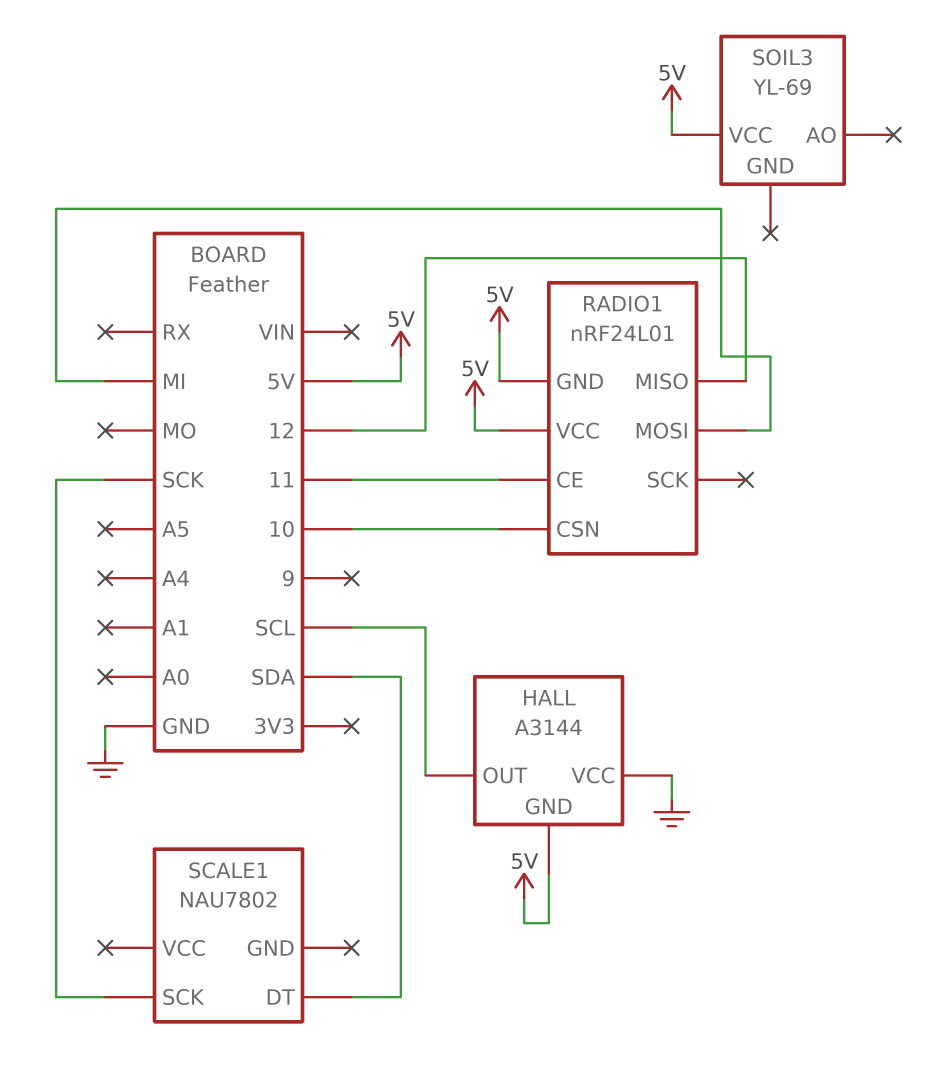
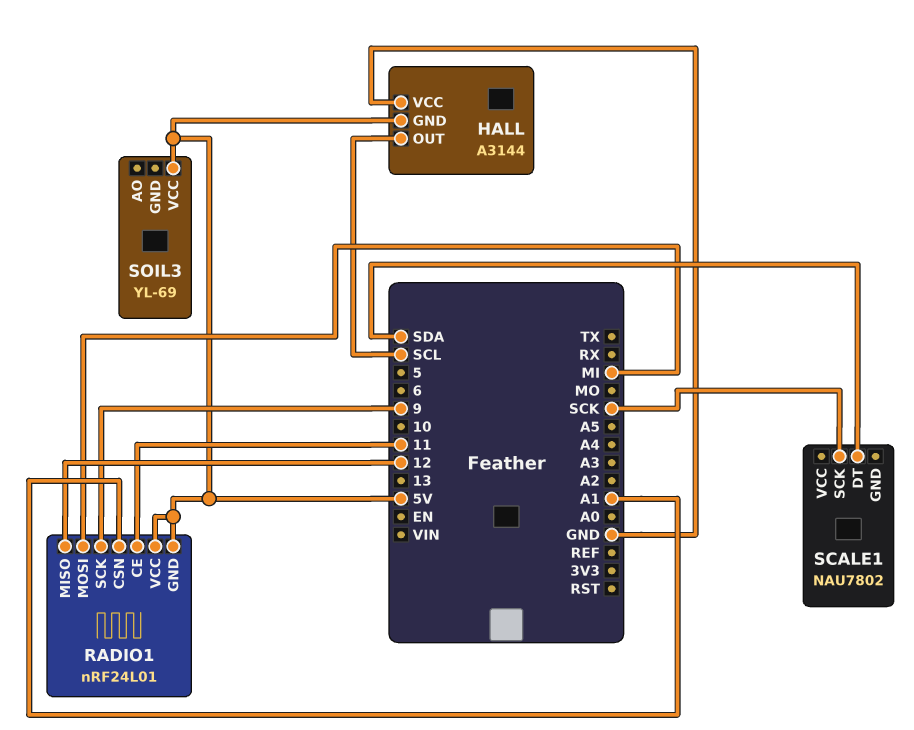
RADIO1 pin CSN: 10 -> A1
RADIO1 pin SCK: none -> 9

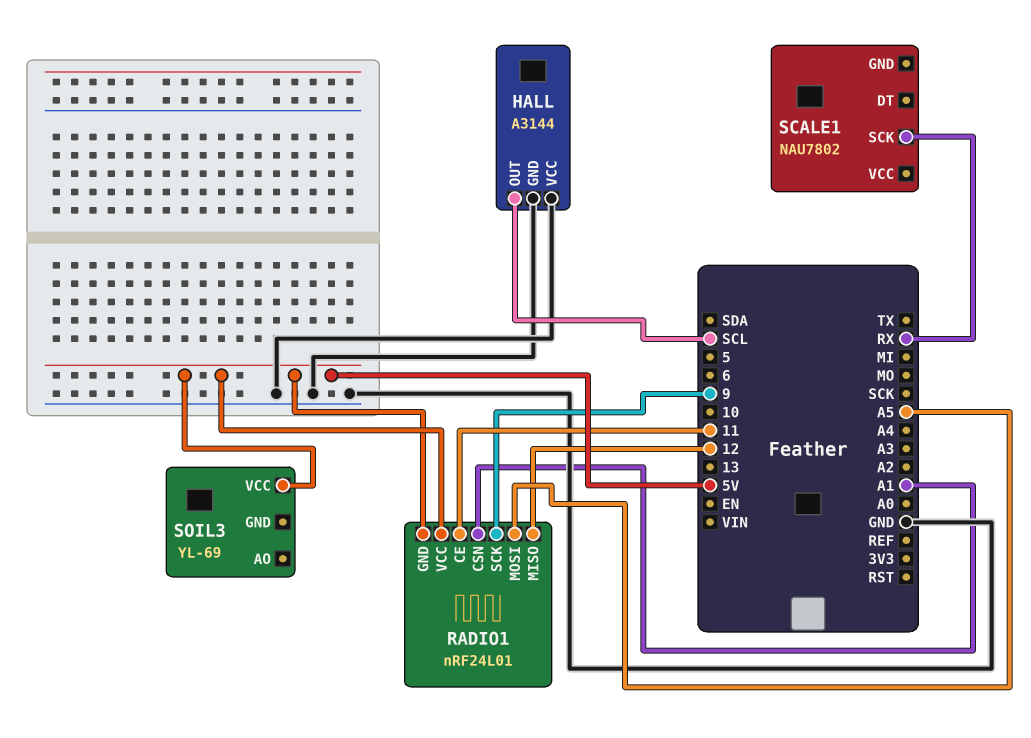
HALL pin GND: 5V -> GND
RADIO1 pin MOSI: MI -> A5
SCALE1 pin DT: SDA -> none
SCALE1 pin SCK: SCK -> RX

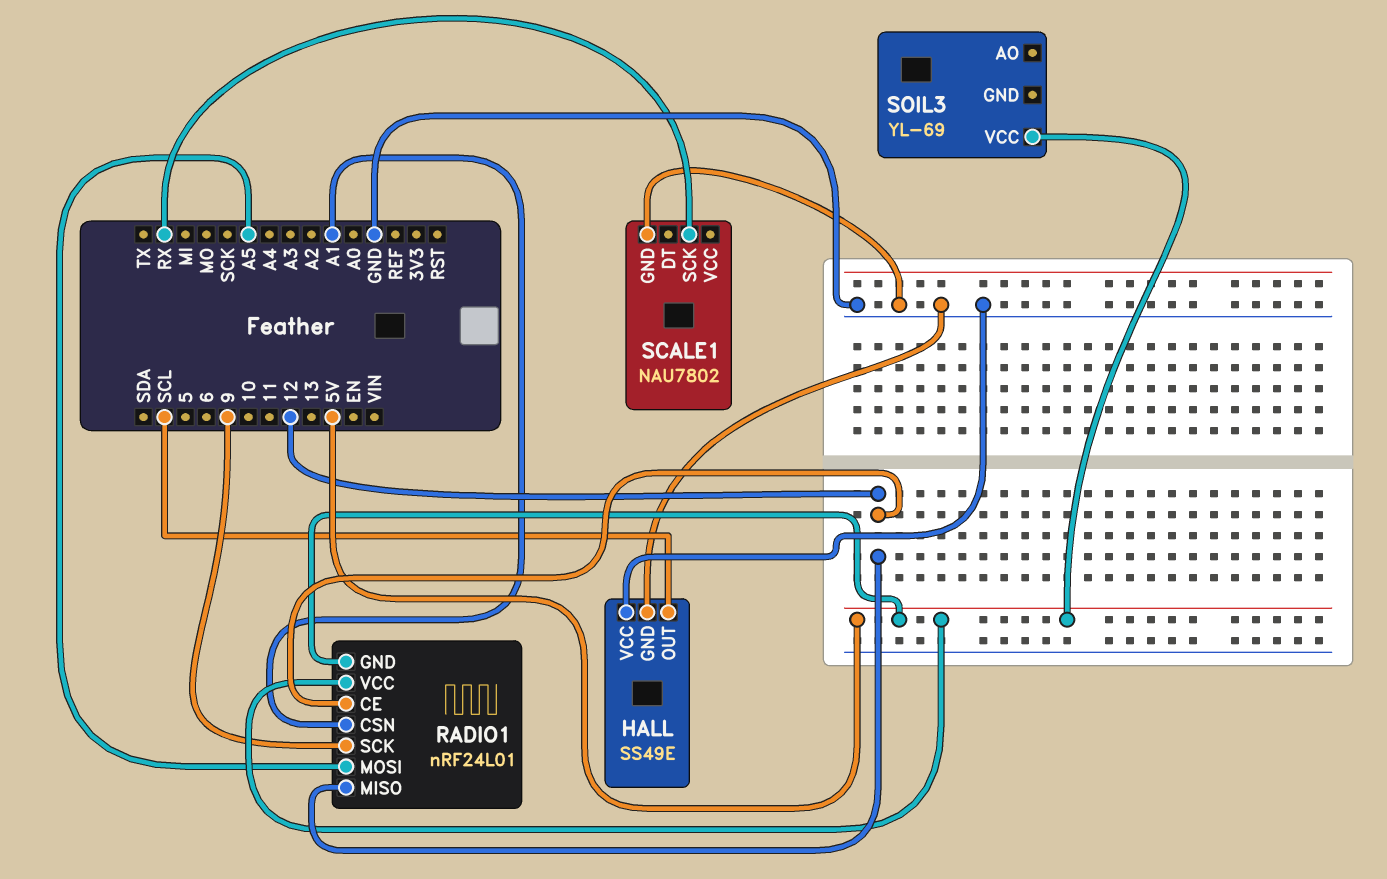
HALL: A3144 -> SS49E
RADIO1 pin CE: 11 -> 12
SCALE1 pin GND: none -> GND

